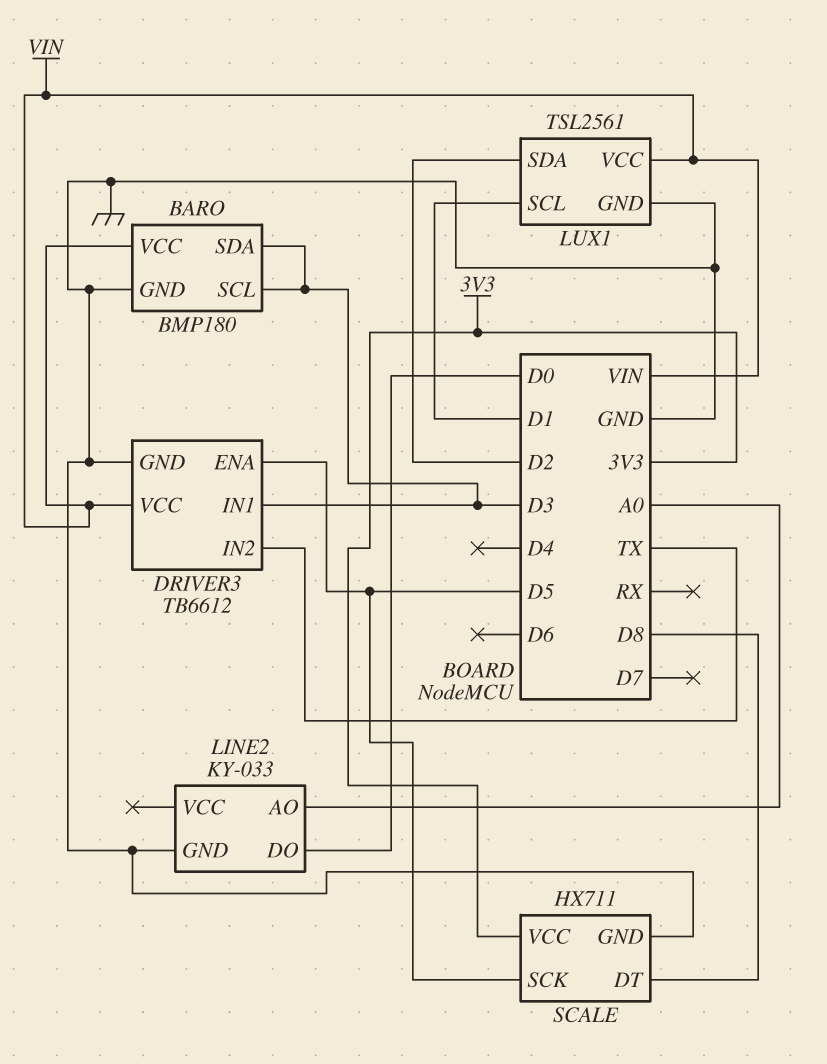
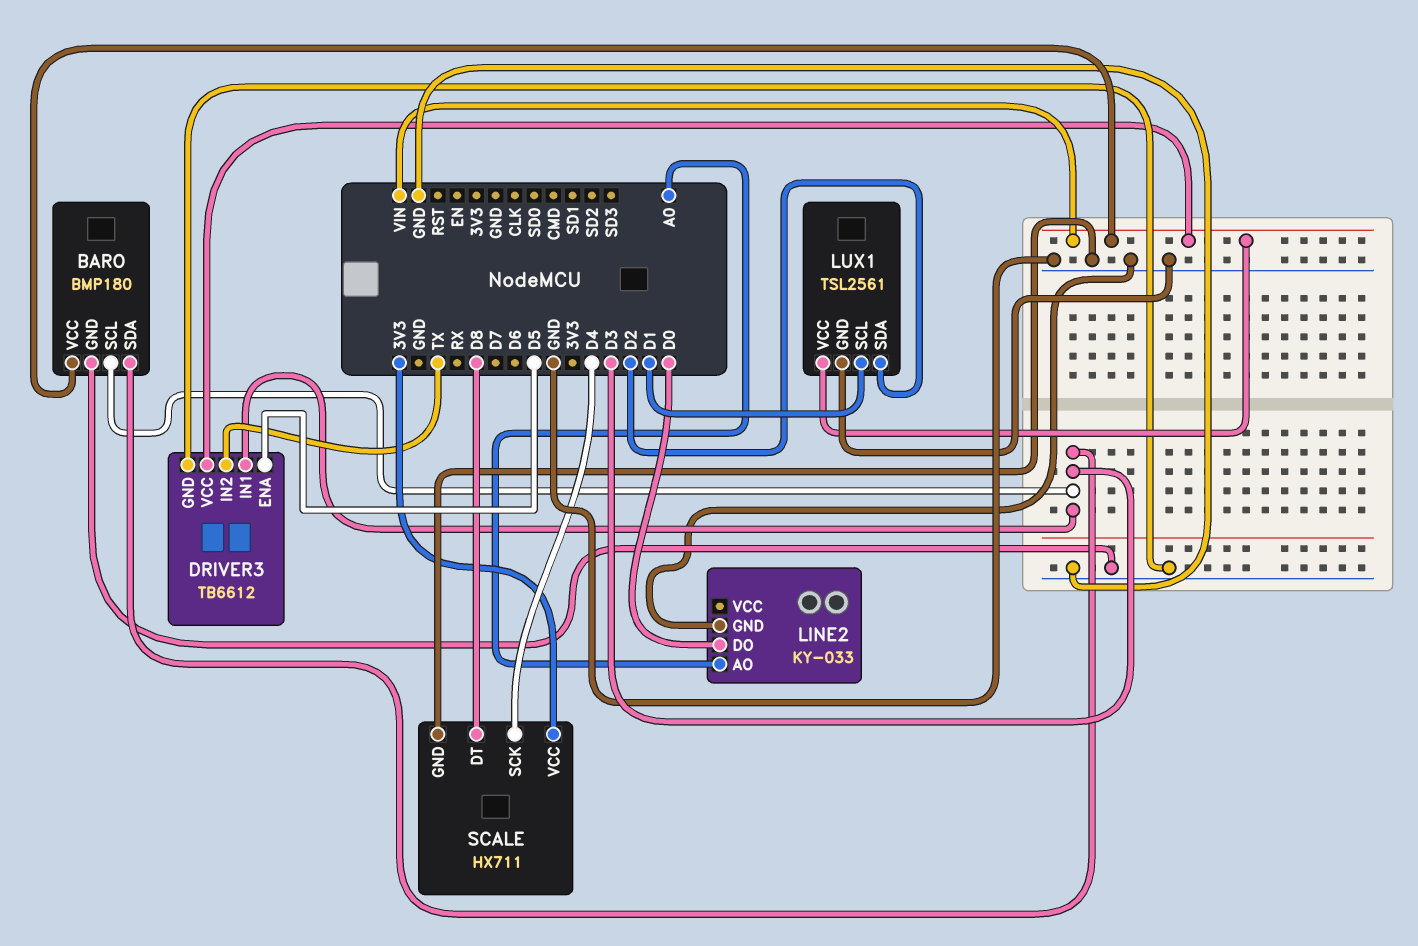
SCALE pin SCK: D5 -> D4

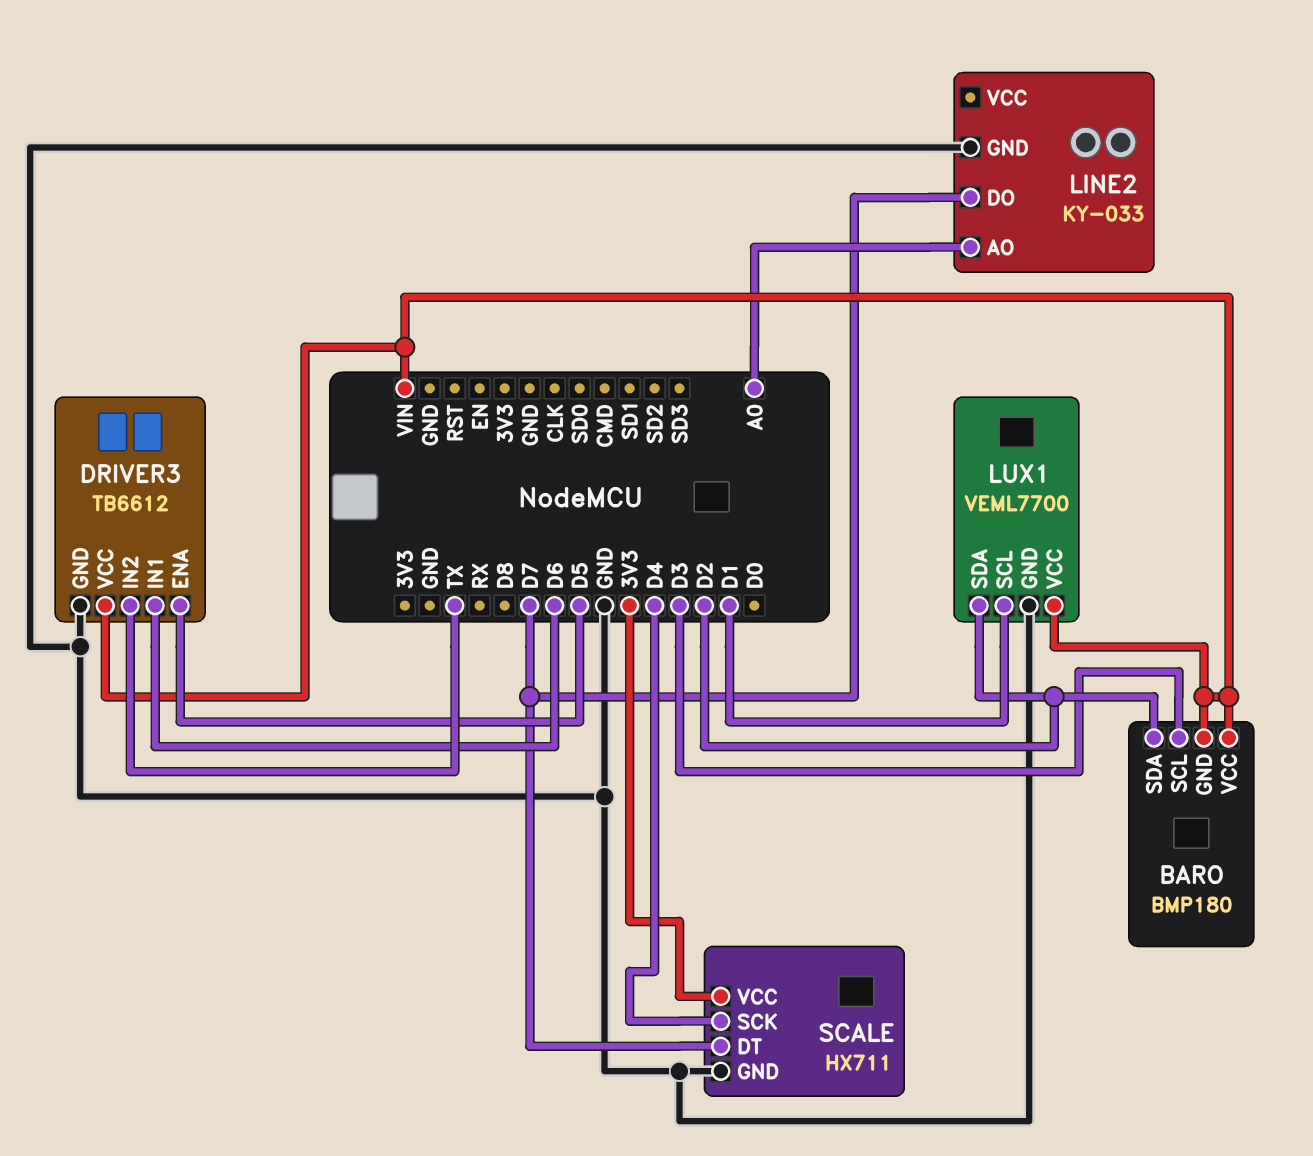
BARO pin GND: GND -> VIN
BARO pin SDA: D3 -> D2
DRIVER3 pin IN1: D3 -> D6
LINE2 pin DO: D0 -> D7
LUX1: TSL2561 -> VEML7700
SCALE pin DT: D8 -> D7

